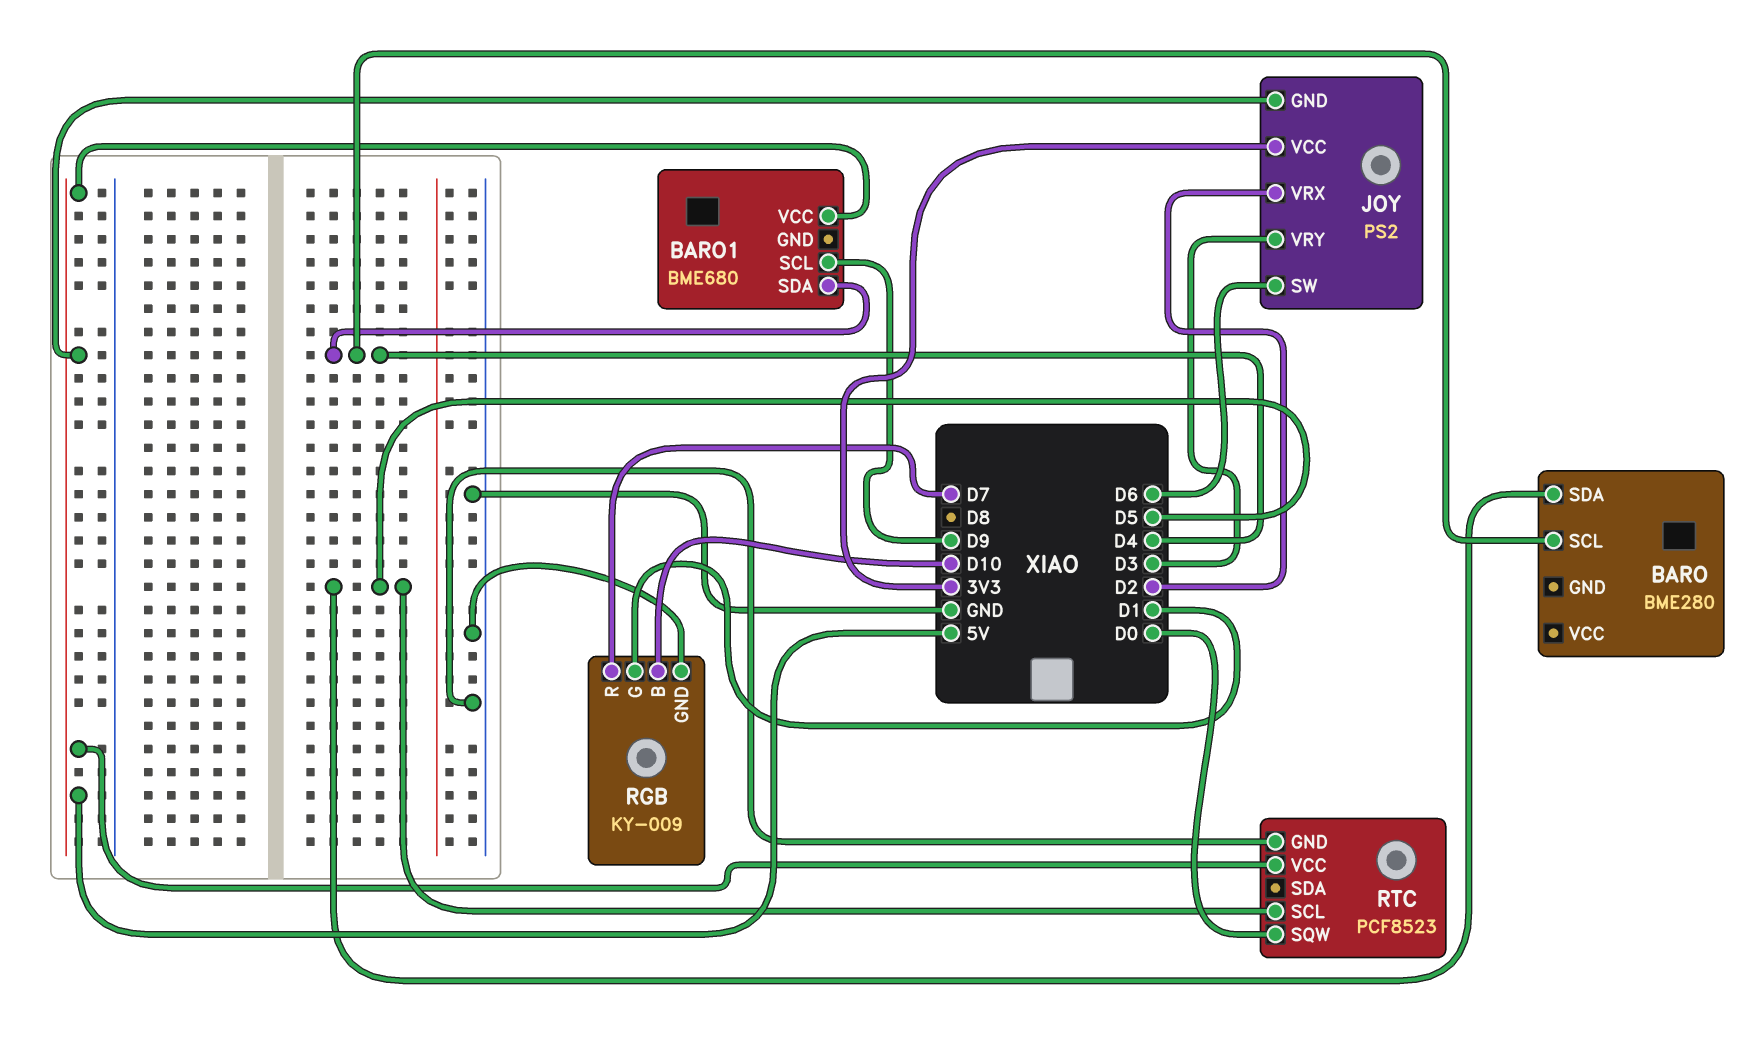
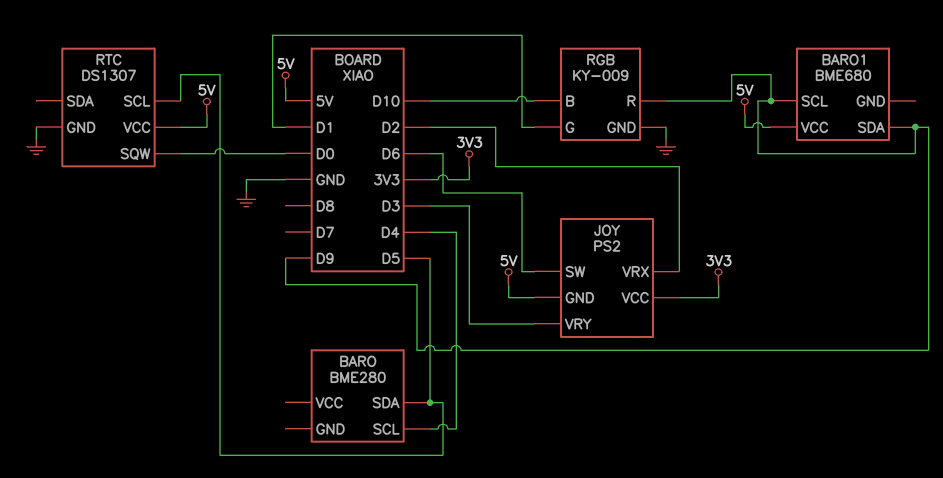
BARO1 pin SDA: D4 -> D9
RGB pin R: D7 -> D9
RTC: PCF8523 -> DS1307

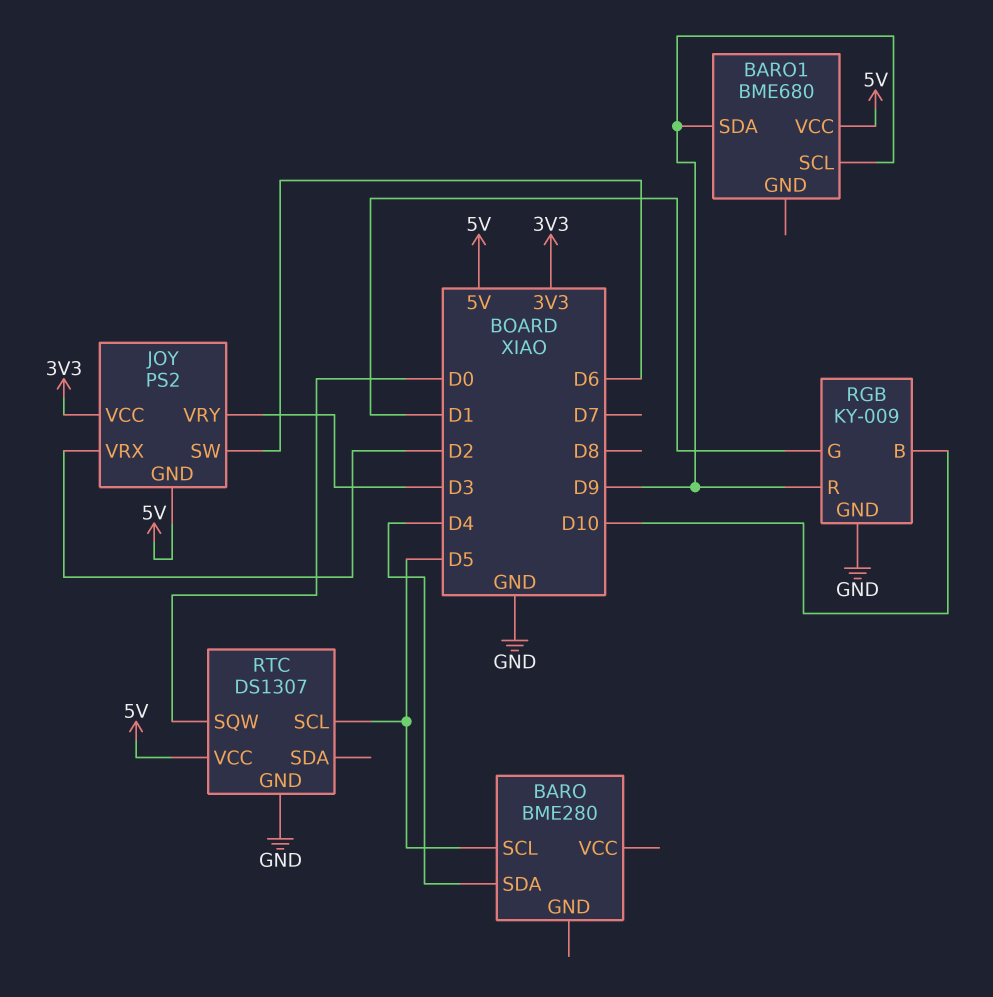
BARO pin SCL: D4 -> D5
BARO pin SDA: D5 -> D4

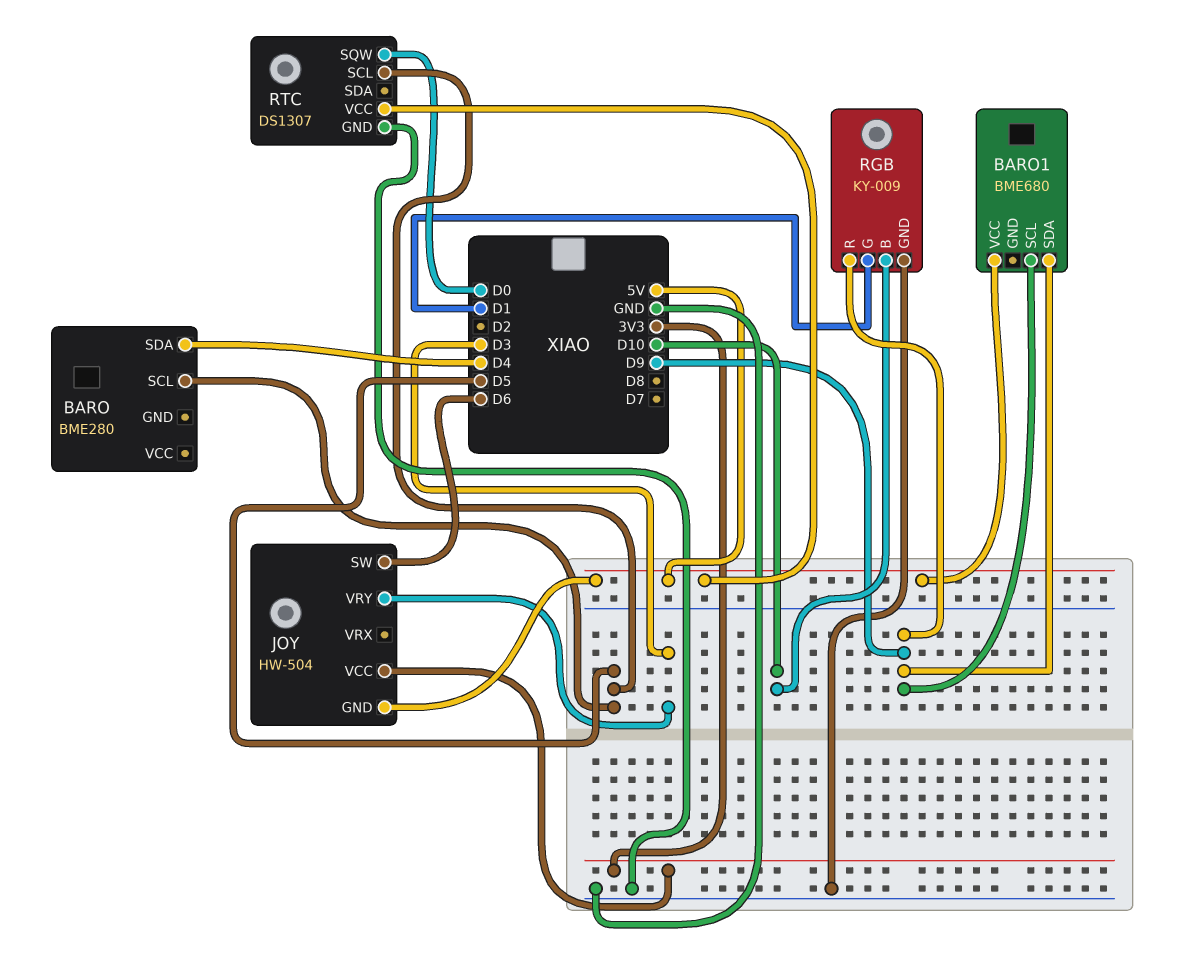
JOY: PS2 -> HW-504
JOY pin VRX: D2 -> none

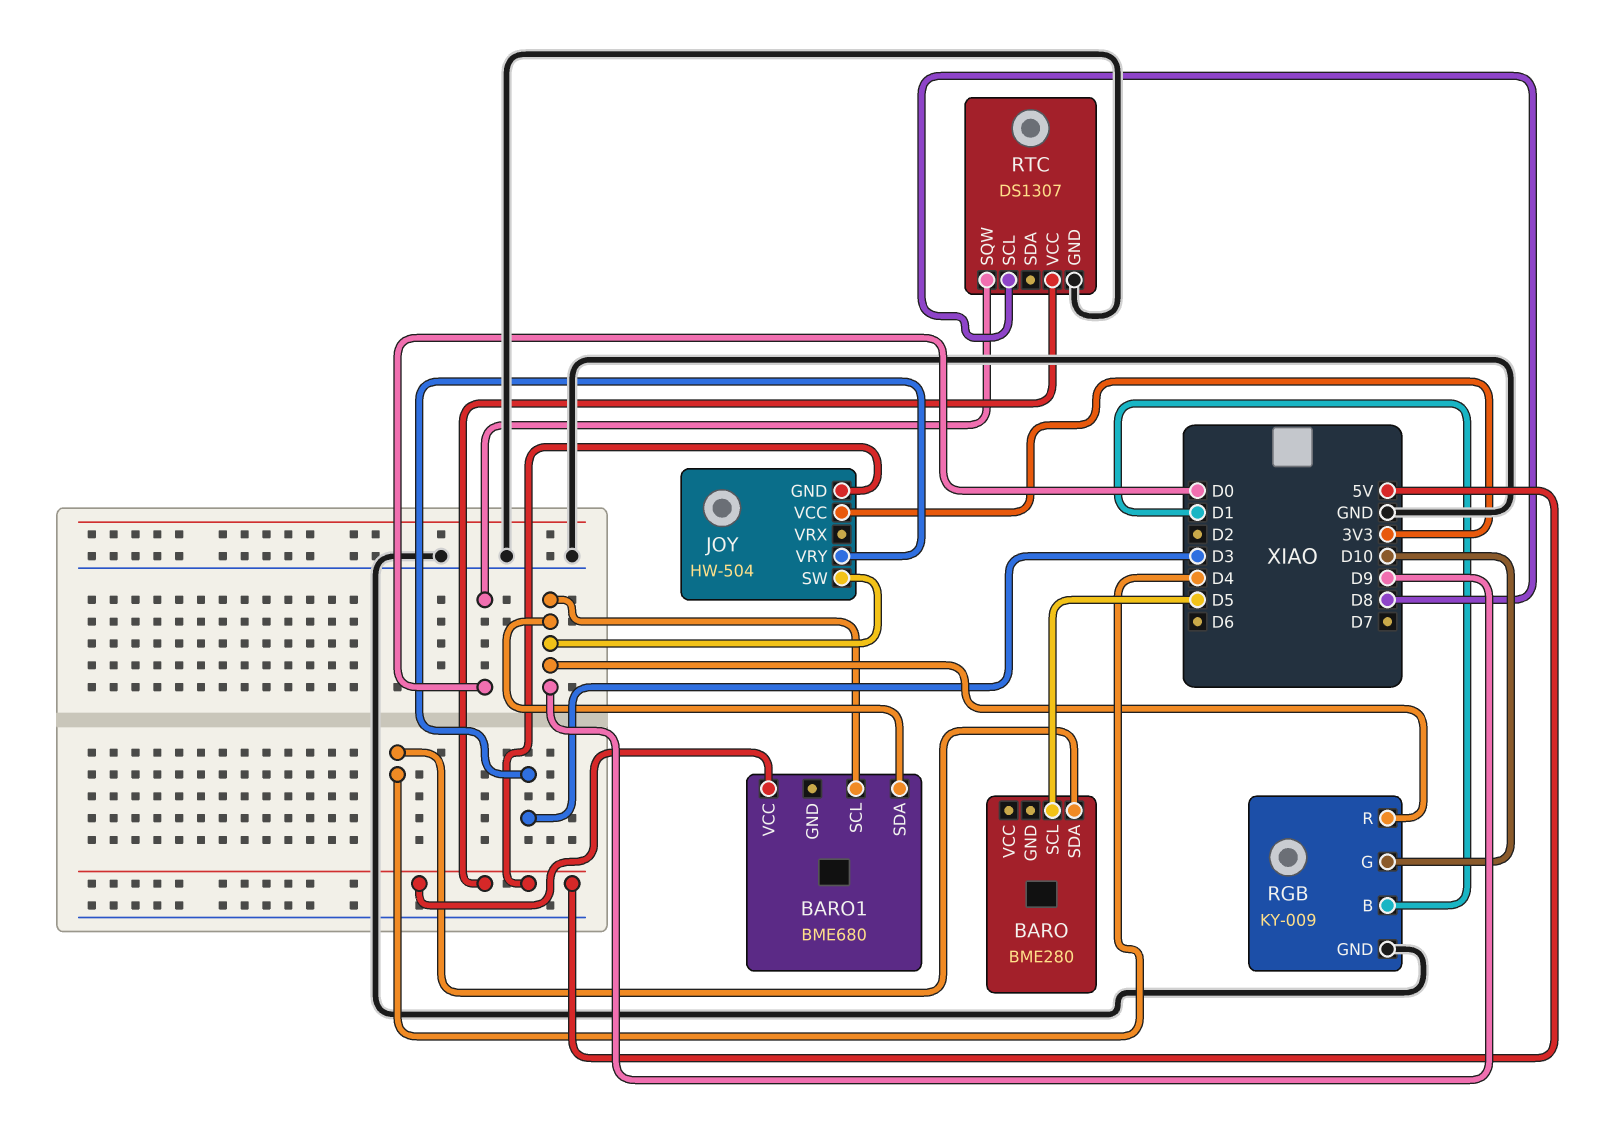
JOY pin SW: D6 -> D9
RGB pin B: D10 -> D1
RGB pin G: D1 -> D10
RTC pin SCL: D5 -> D8

